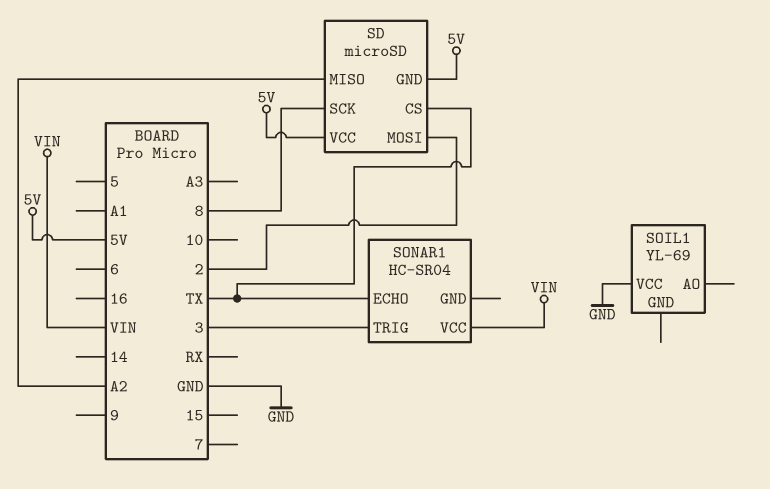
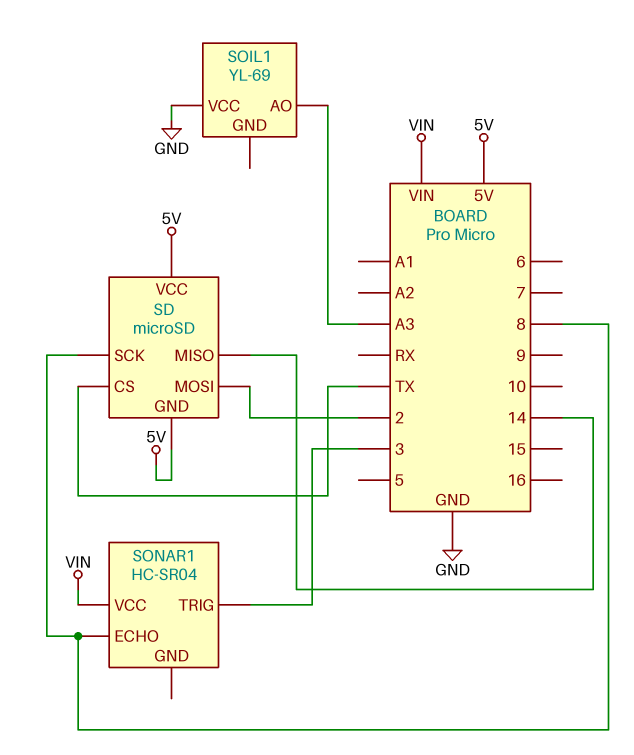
SD pin MISO: A2 -> 14
SOIL1 pin AO: none -> A3
SONAR1 pin ECHO: TX -> 8

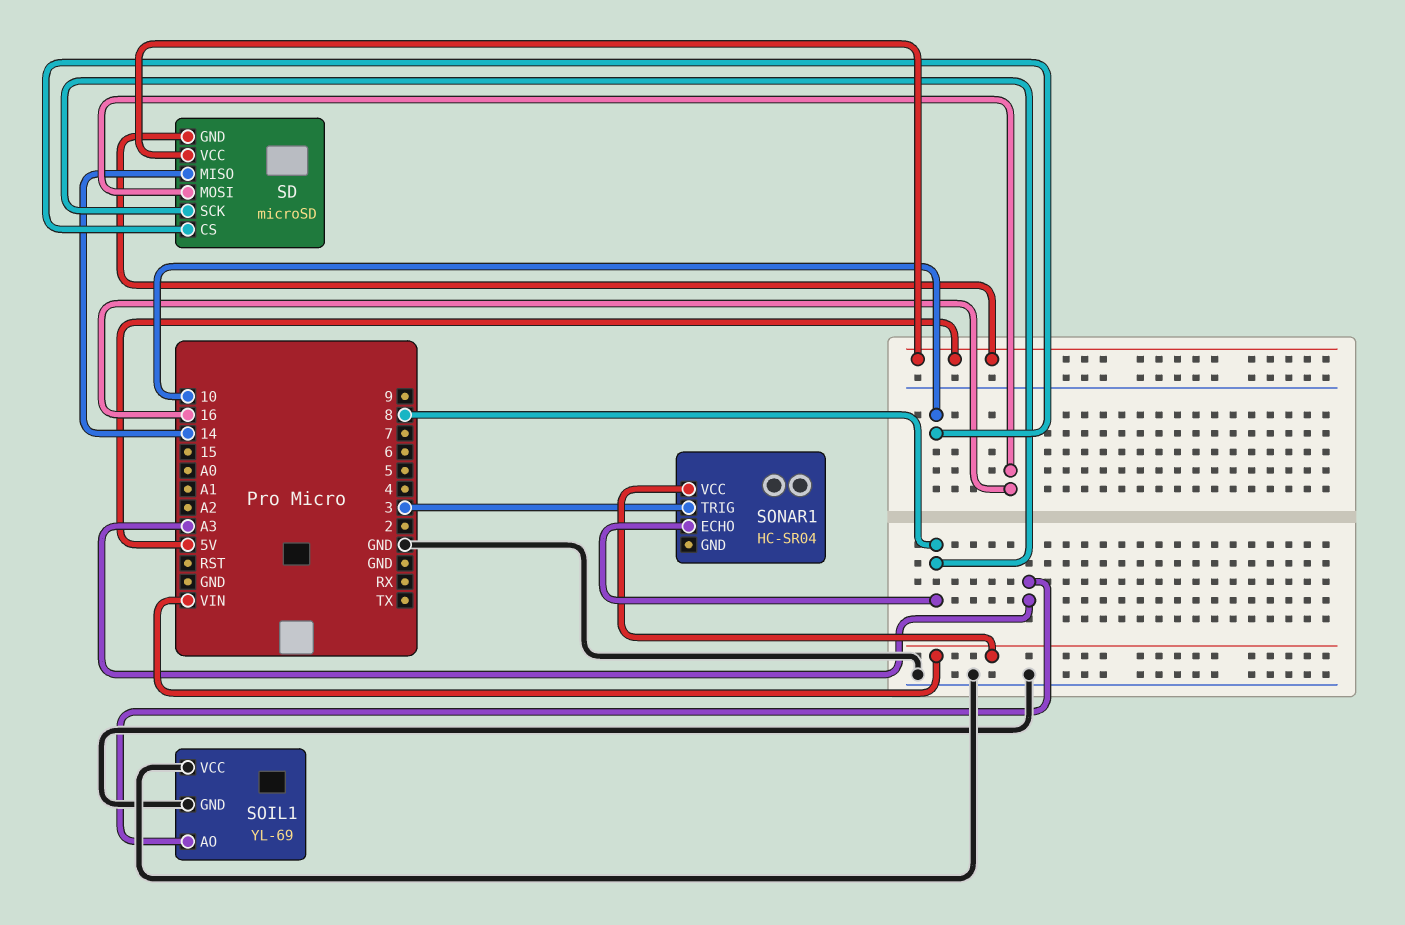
SD pin CS: TX -> 10
SD pin MOSI: 2 -> 16
SOIL1 pin GND: none -> GND

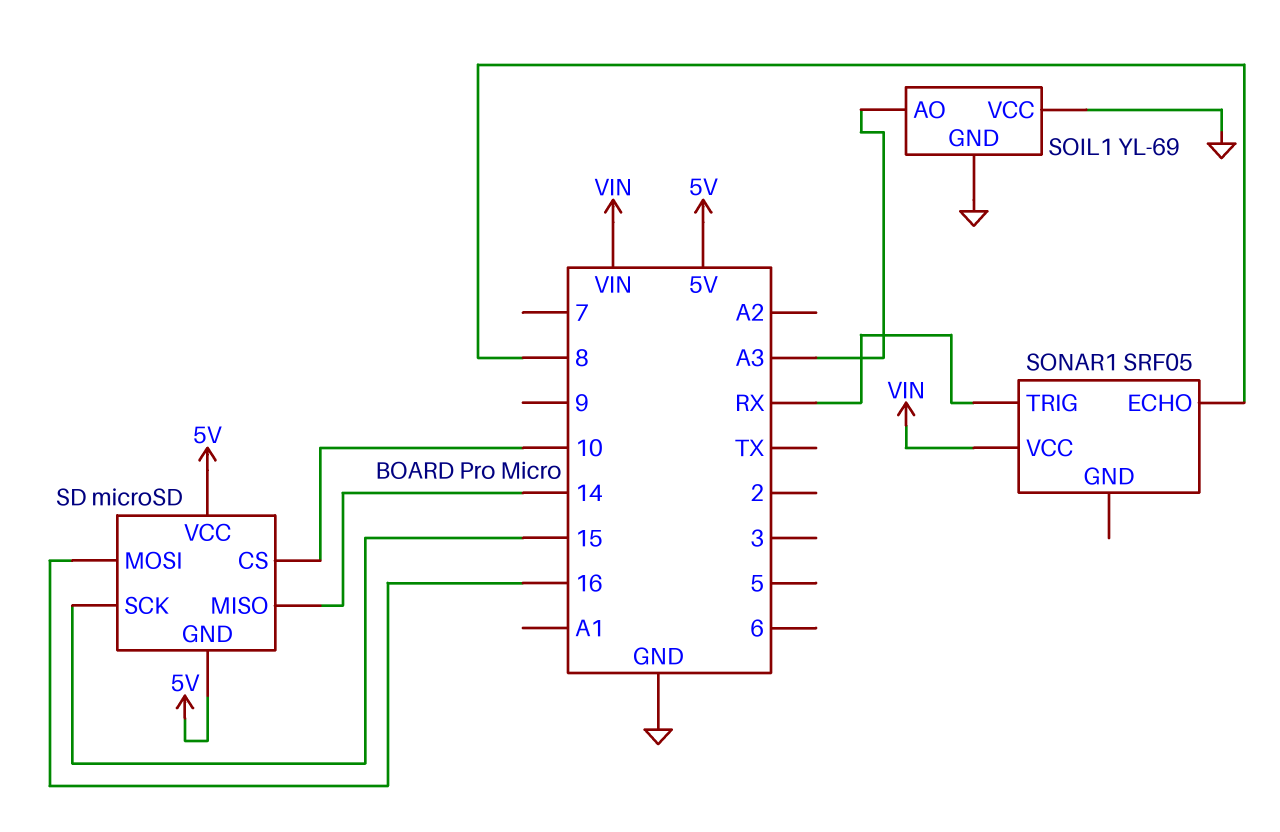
SD pin SCK: 8 -> 15
SONAR1: HC-SR04 -> SRF05
SONAR1 pin TRIG: 3 -> RX

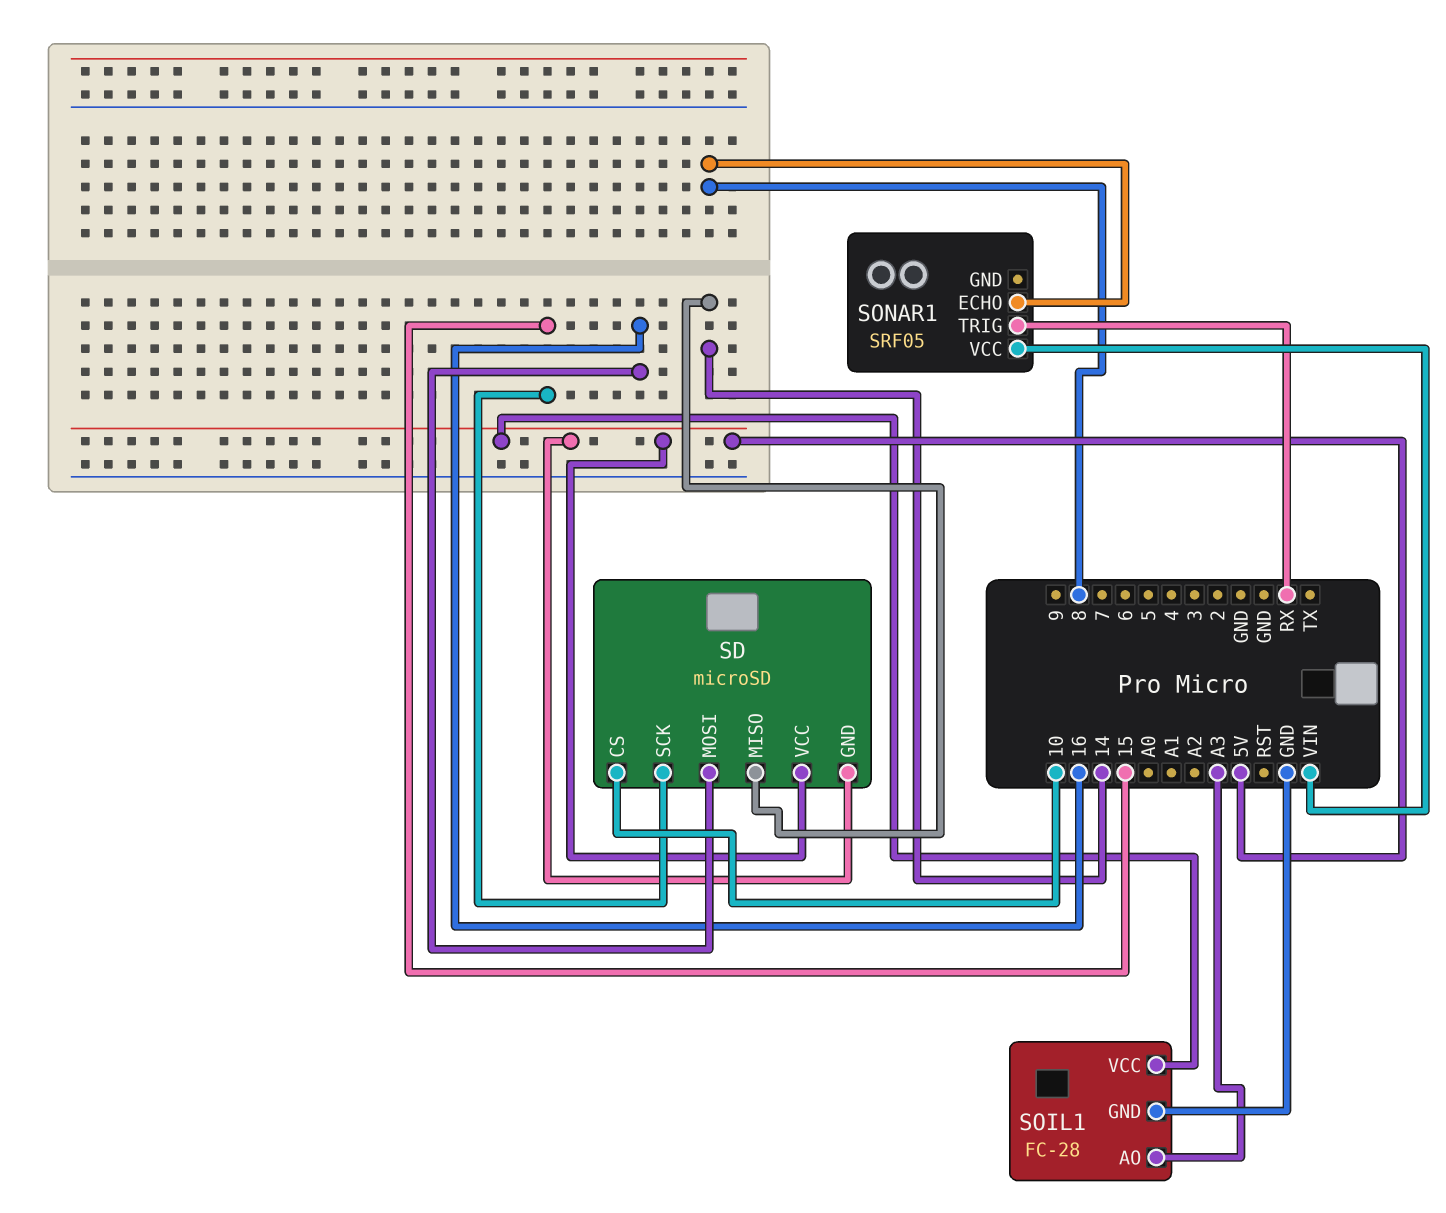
SOIL1: YL-69 -> FC-28
SOIL1 pin VCC: GND -> 5V

